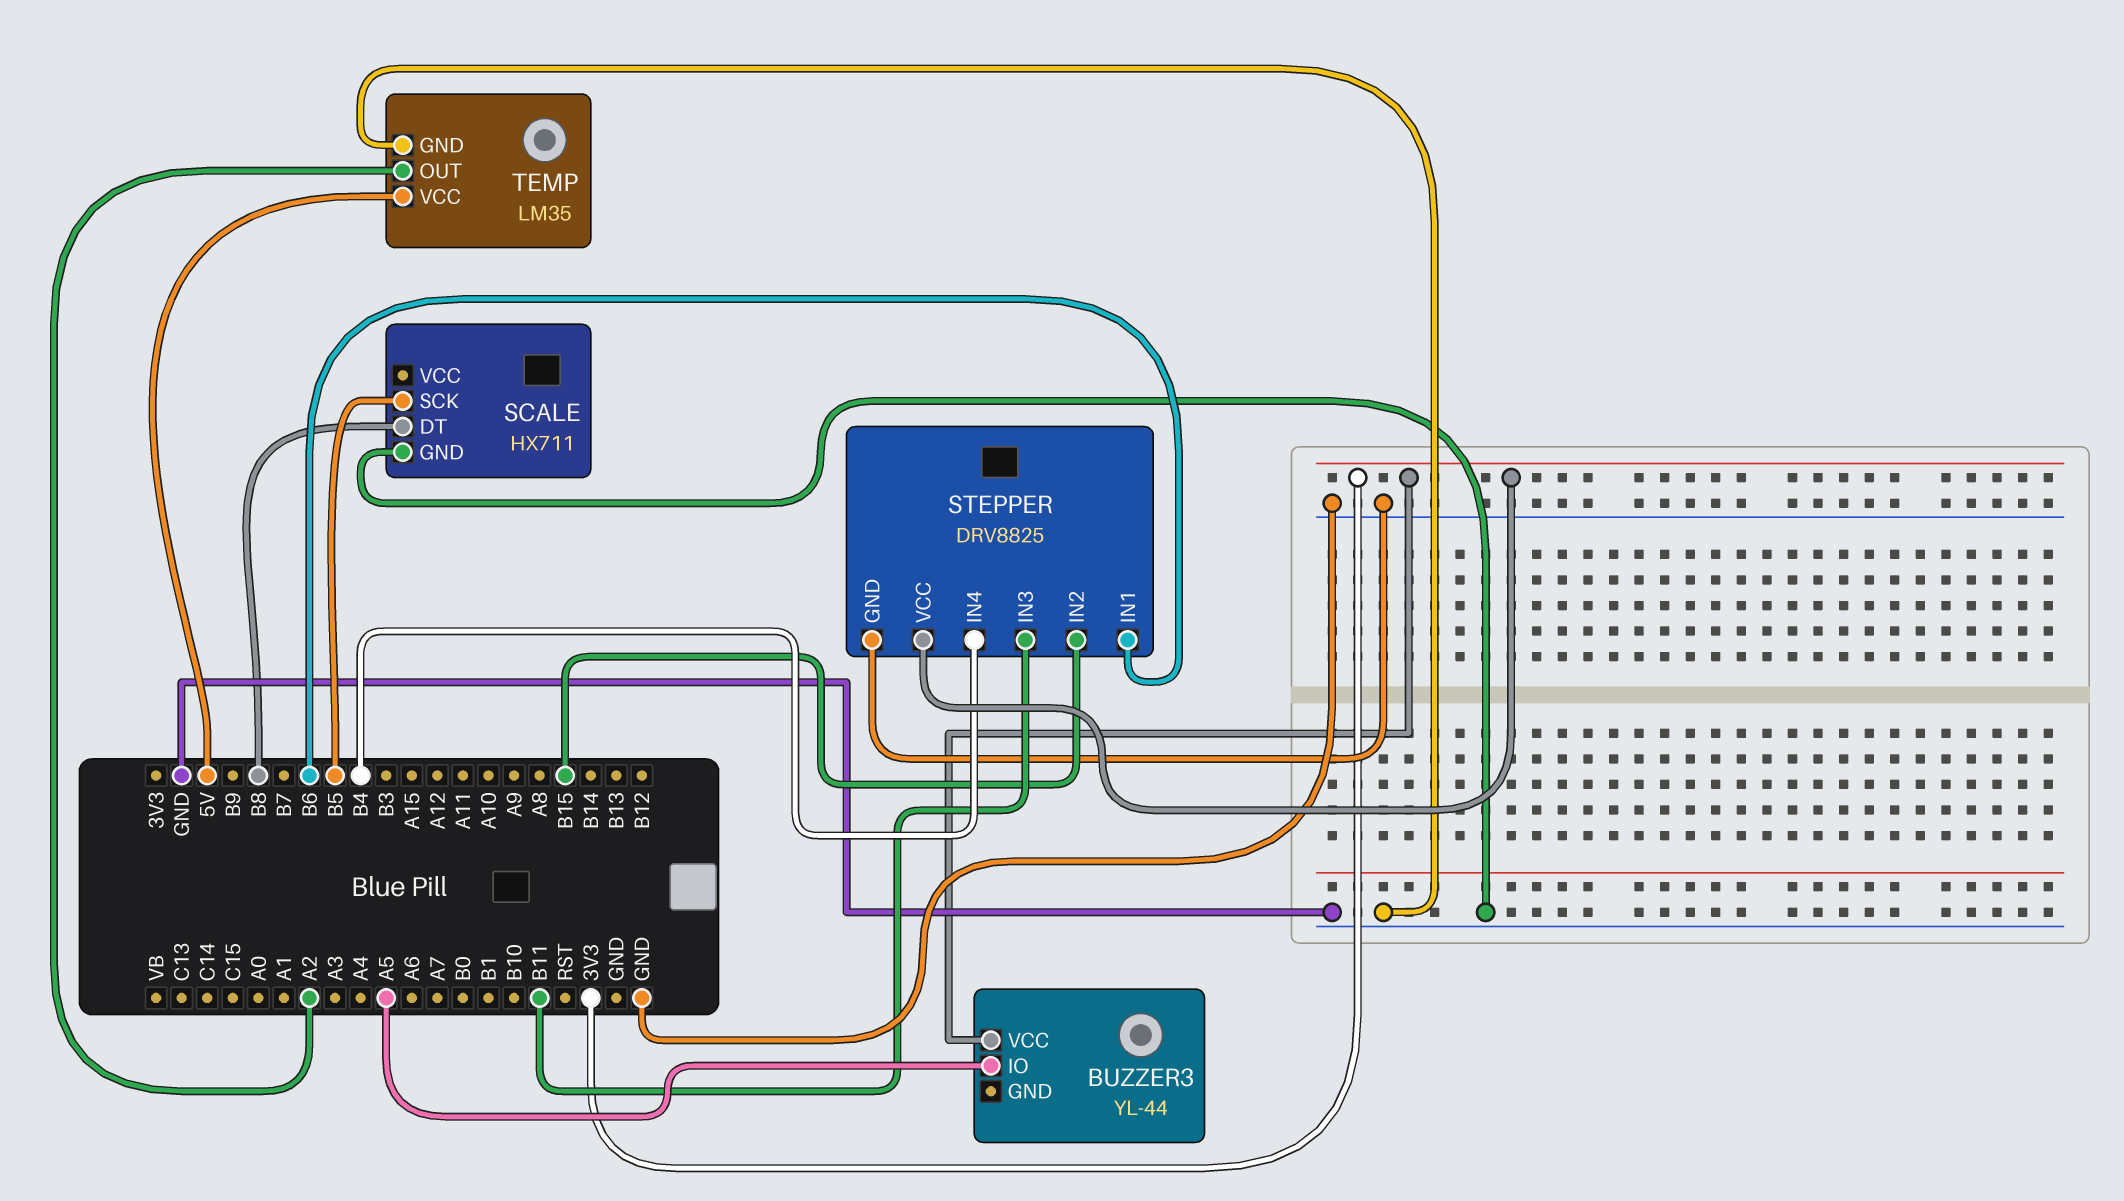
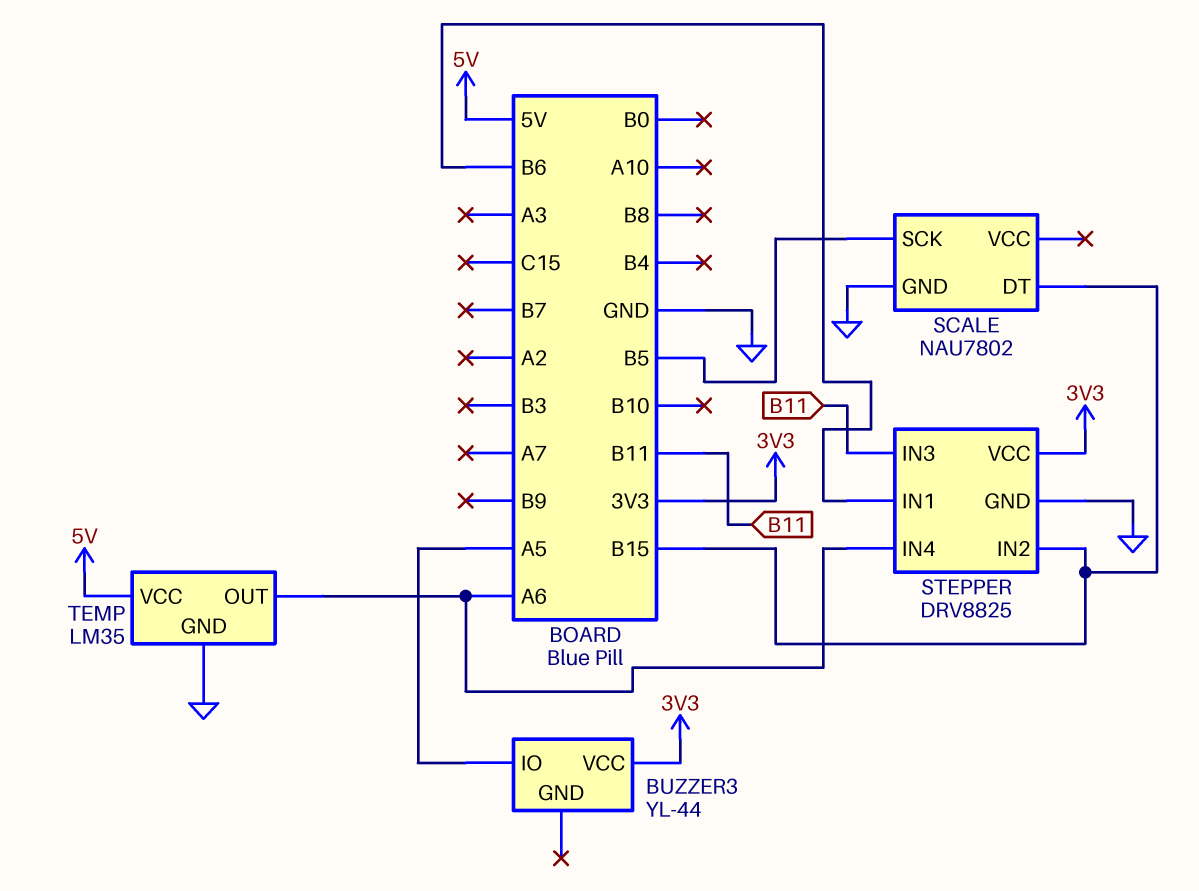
SCALE: HX711 -> NAU7802
SCALE pin DT: B8 -> B15
STEPPER pin IN4: B4 -> A6
TEMP pin OUT: A2 -> A6

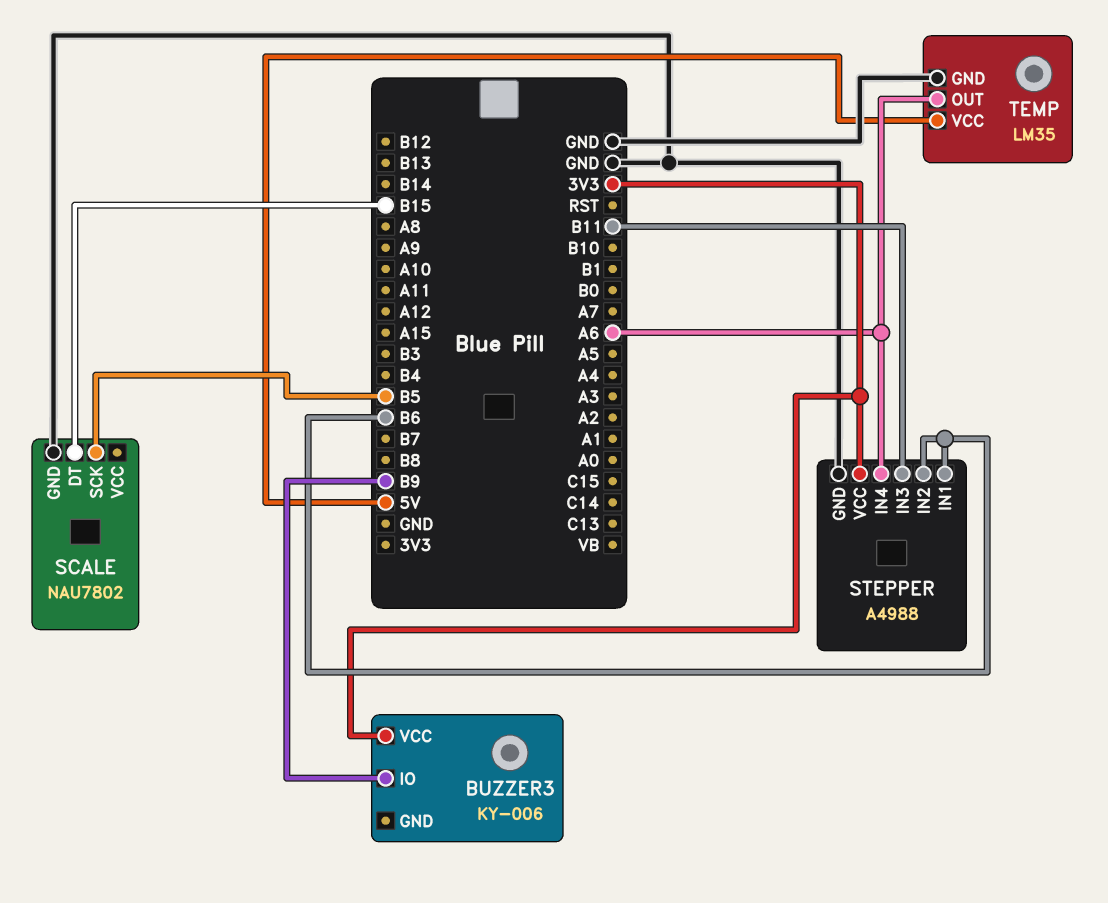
BUZZER3: YL-44 -> KY-006
BUZZER3 pin IO: A5 -> B9
STEPPER: DRV8825 -> A4988
STEPPER pin IN2: B15 -> B6

